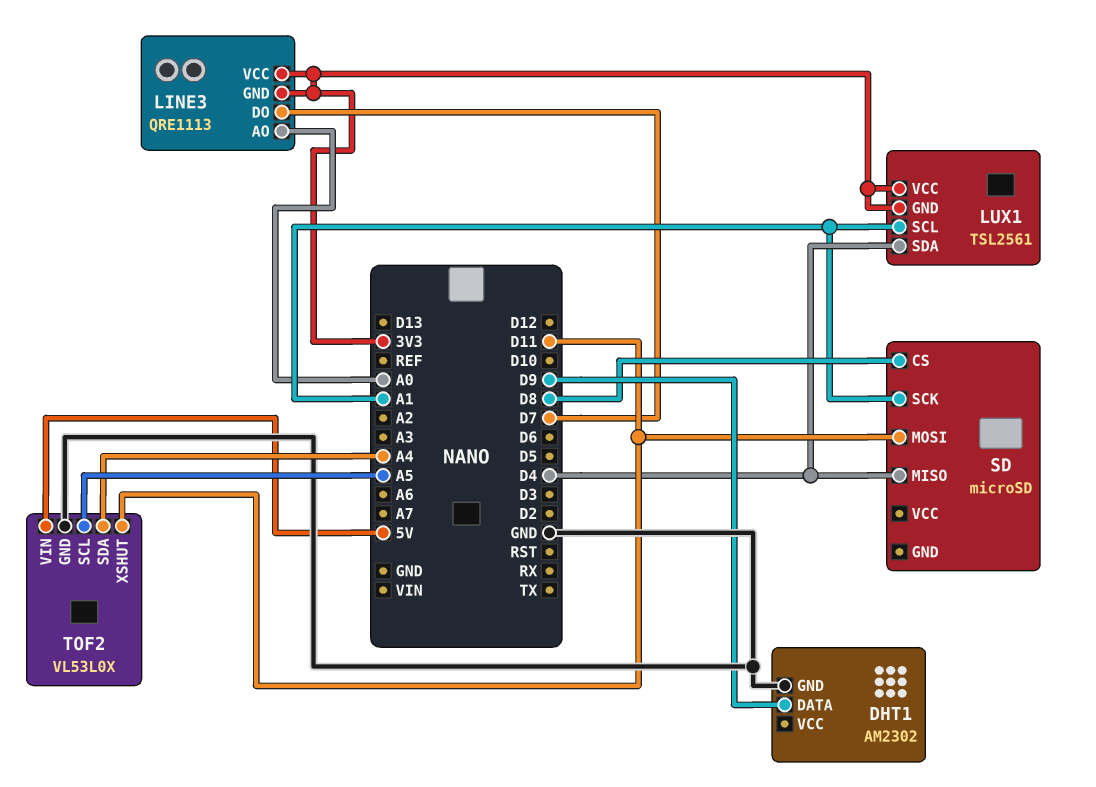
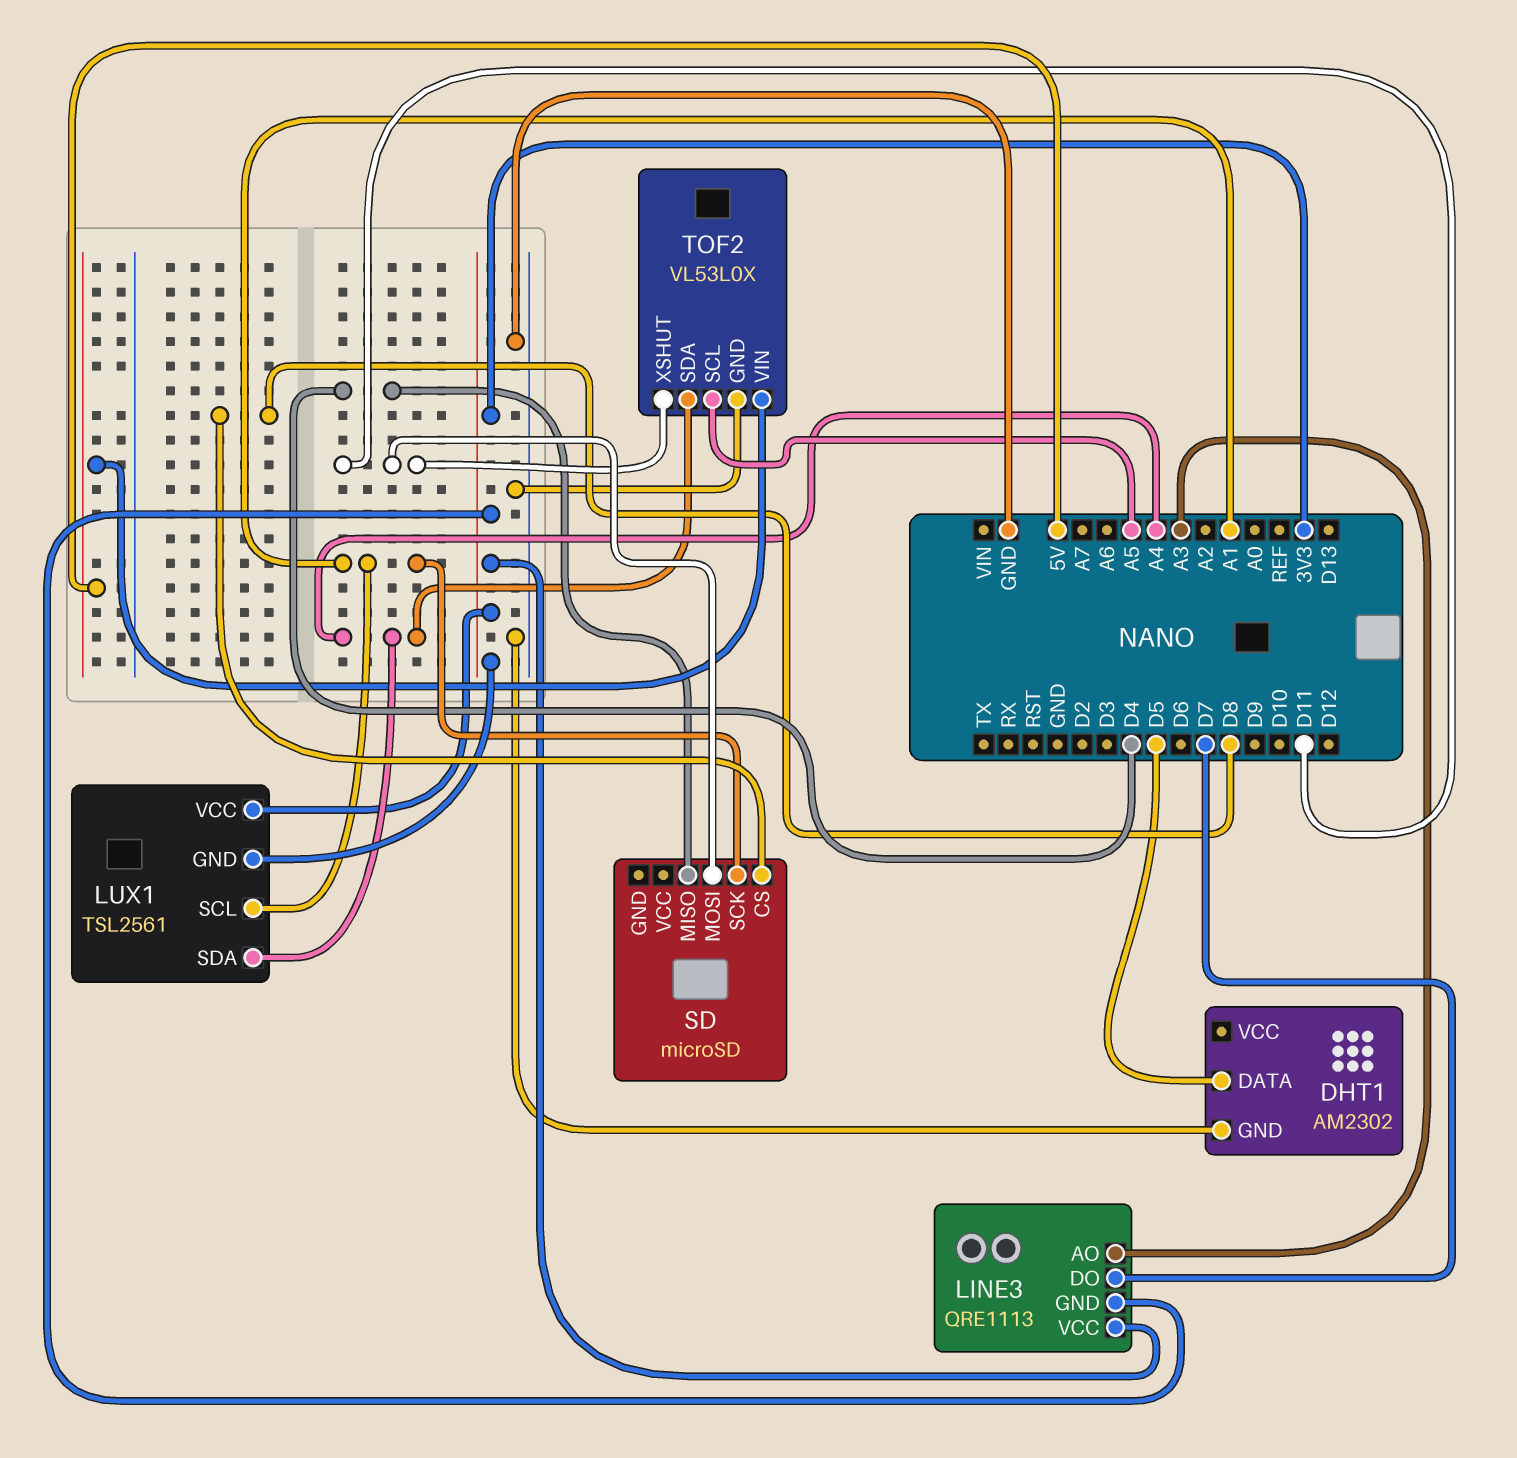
DHT1 pin DATA: D9 -> D5
LINE3 pin AO: A0 -> A3
LUX1 pin SDA: D4 -> A4

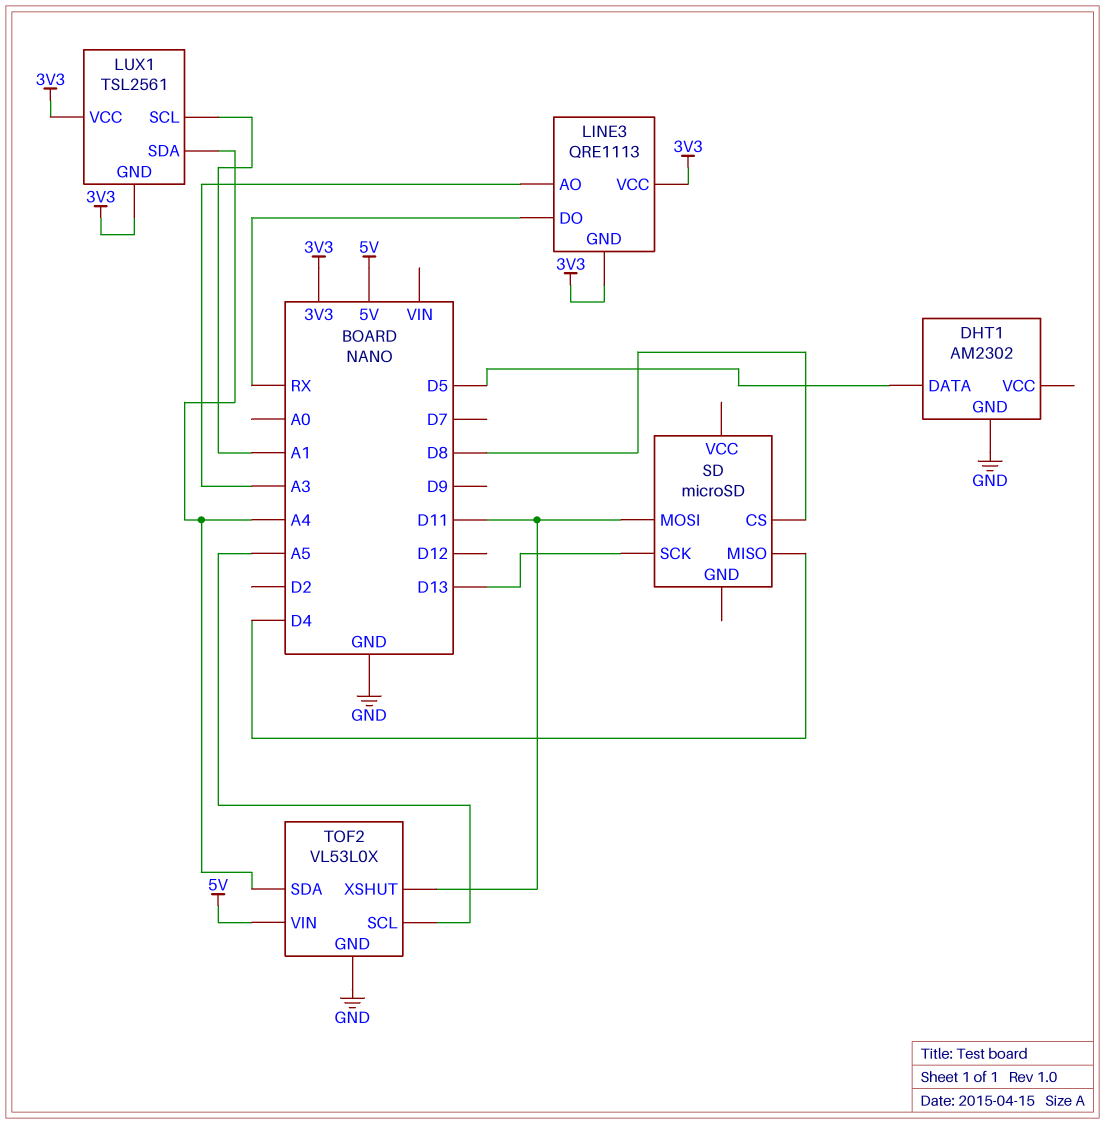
LINE3 pin DO: D7 -> RX
SD pin SCK: A1 -> D13

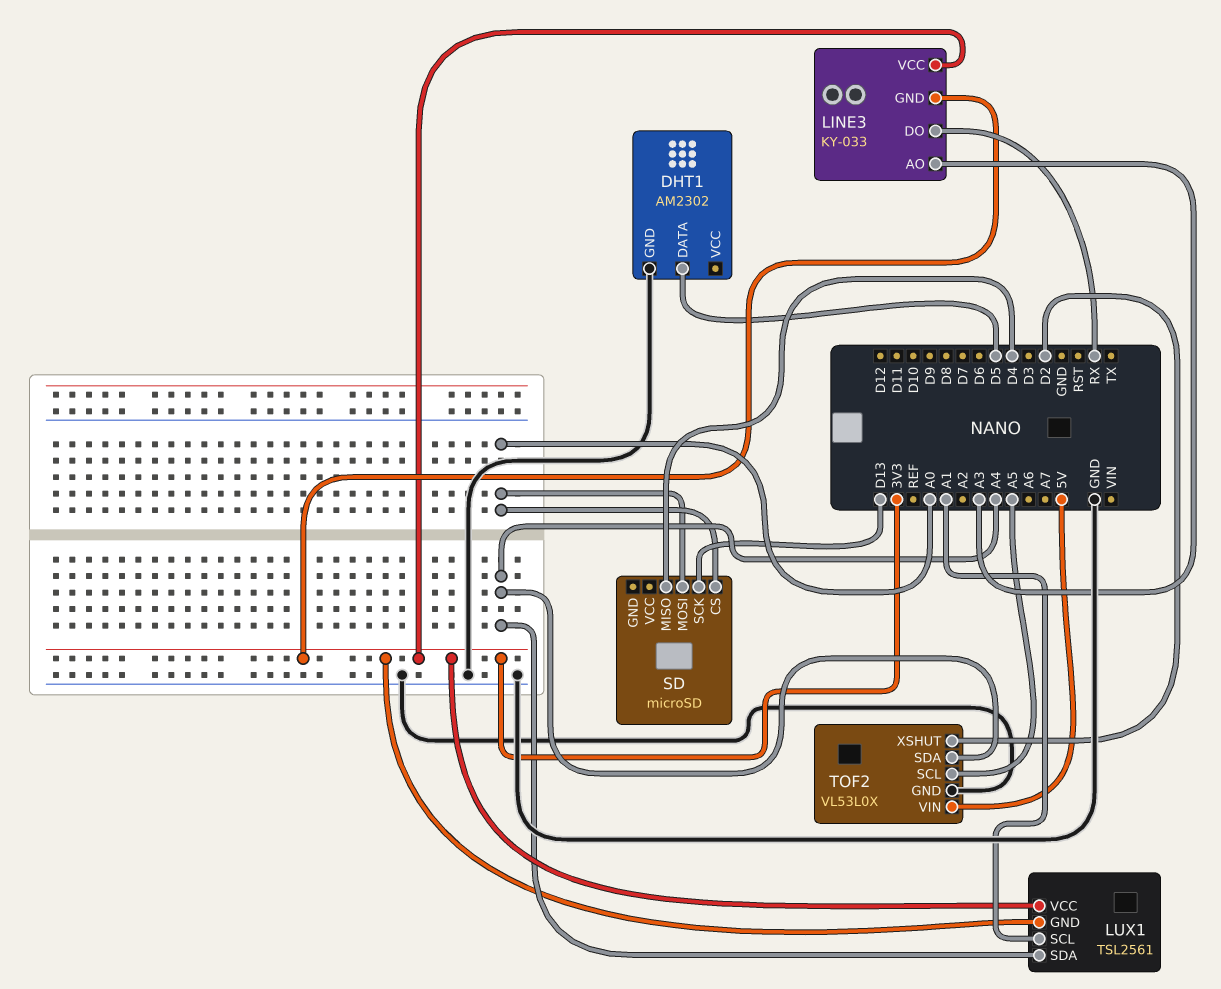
LINE3: QRE1113 -> KY-033
SD pin CS: D8 -> A0
SD pin MOSI: D11 -> A0
TOF2 pin XSHUT: D11 -> D2

